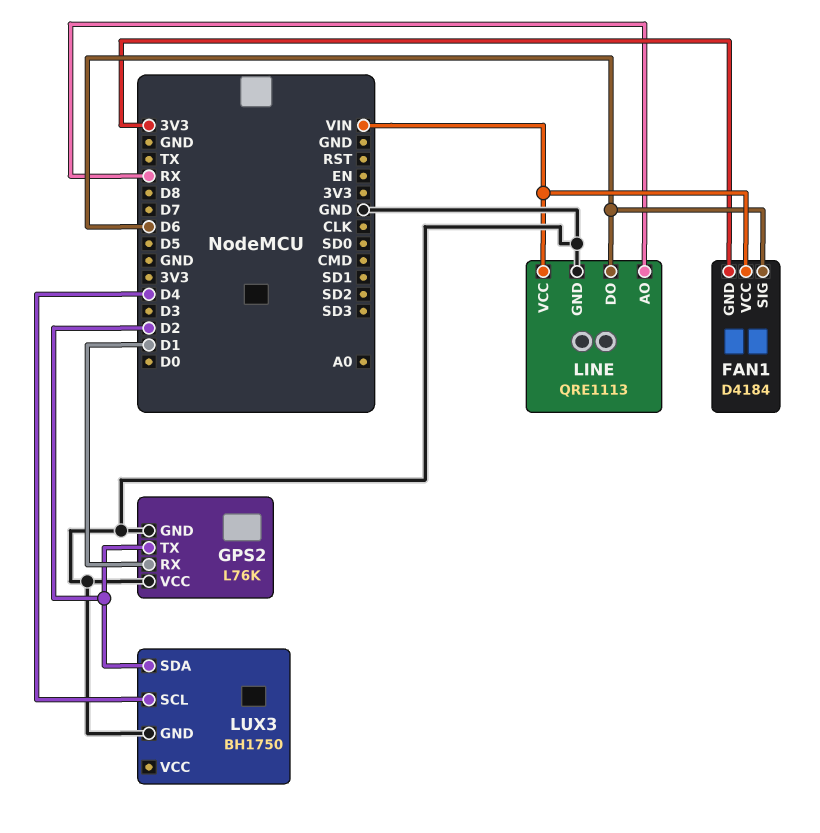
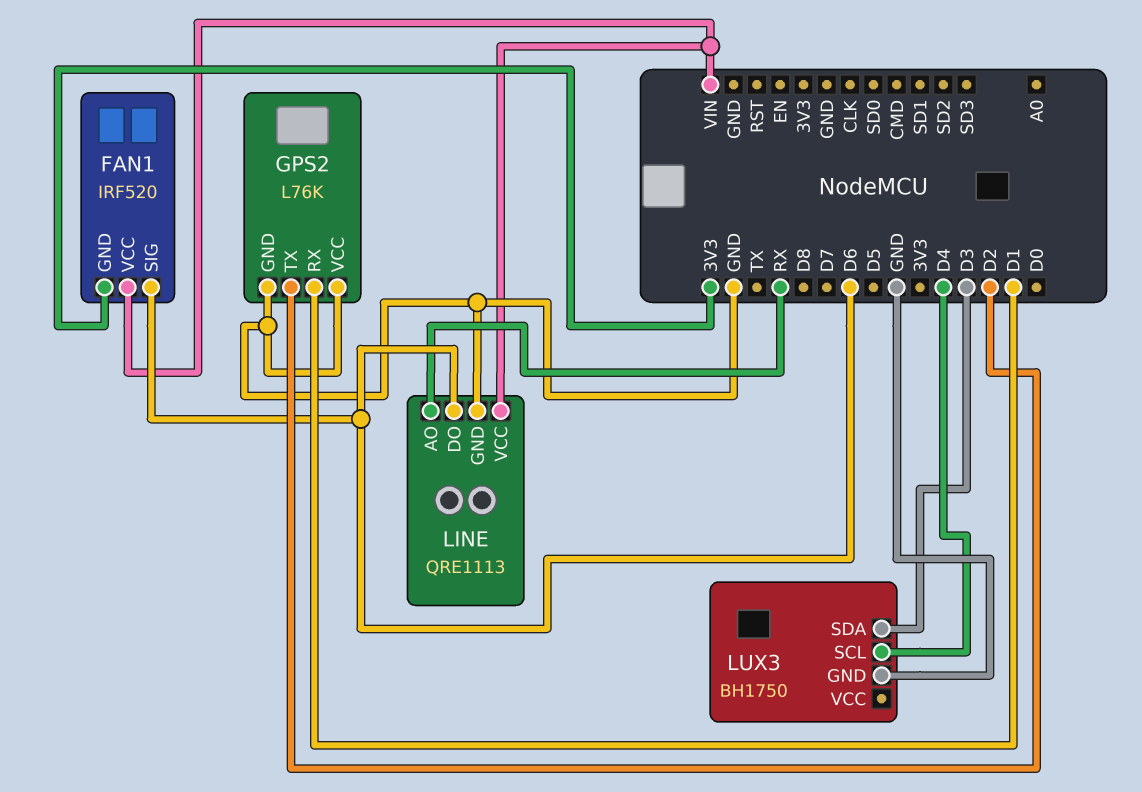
FAN1: D4184 -> IRF520
LUX3 pin SDA: D2 -> D3

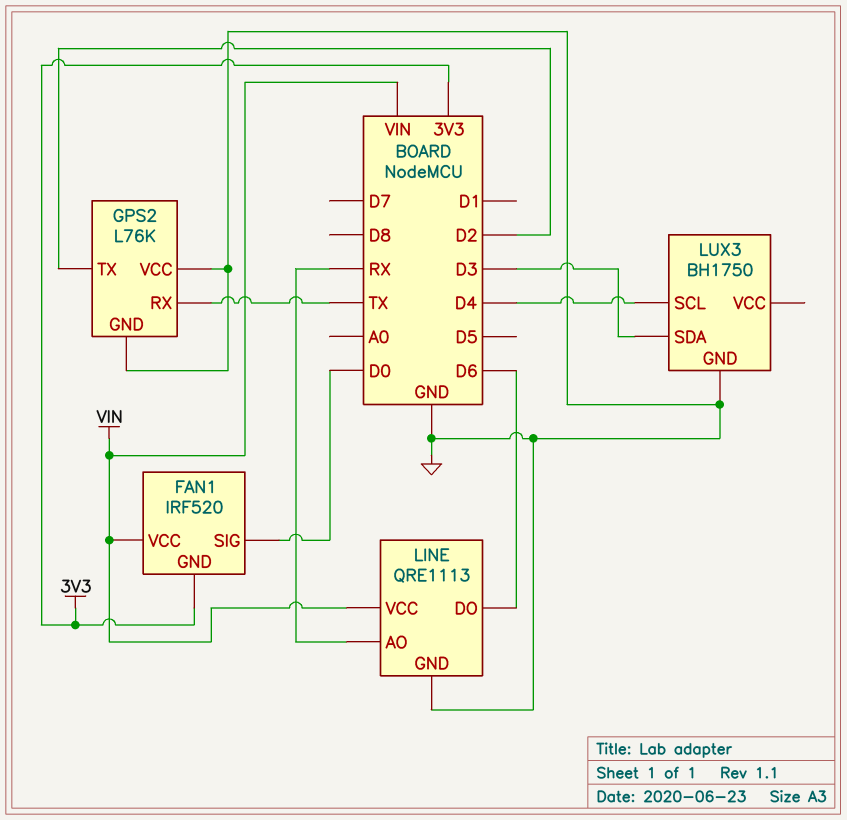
FAN1 pin SIG: D6 -> D0
GPS2 pin RX: D1 -> TX

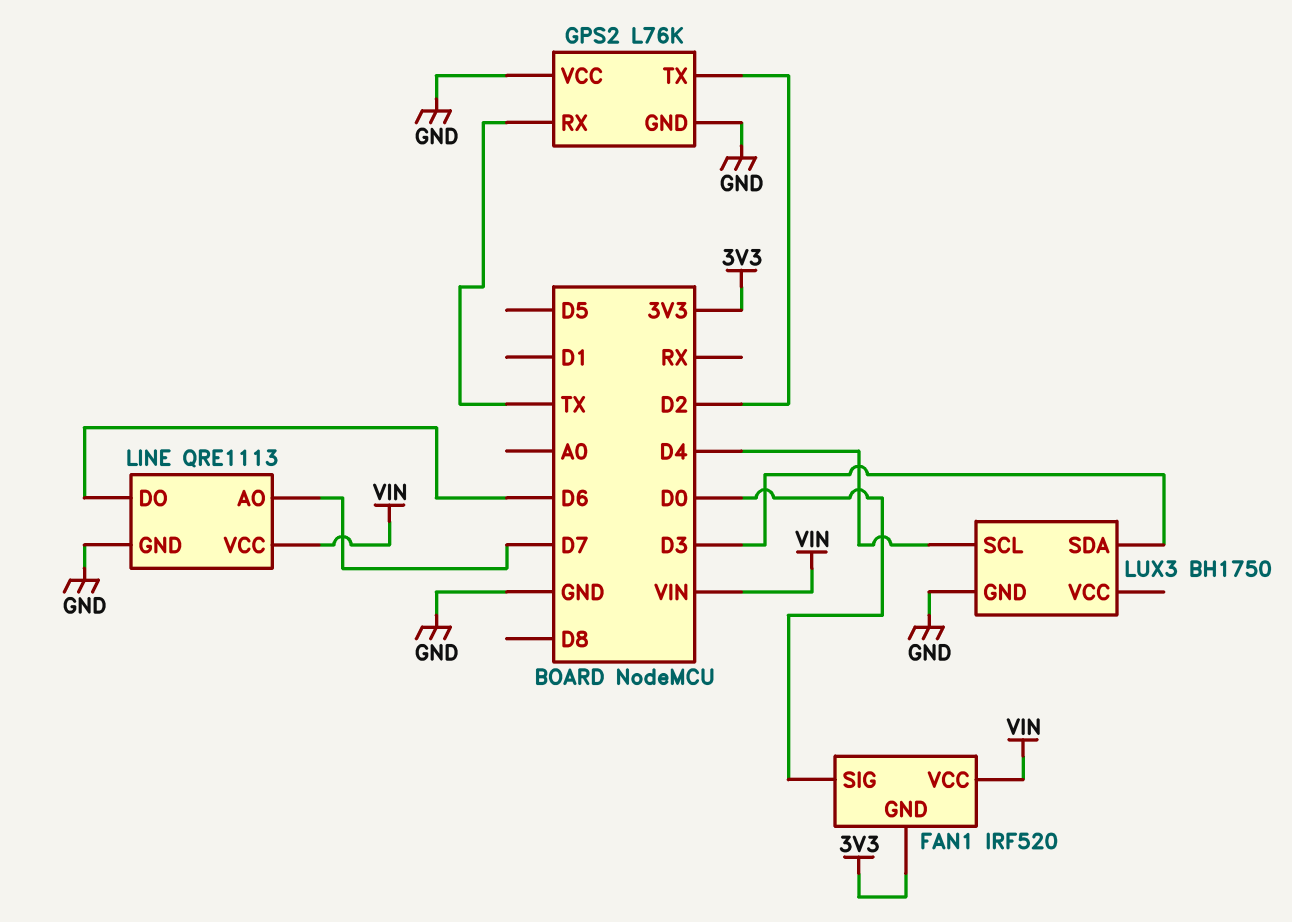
LINE pin AO: RX -> D7

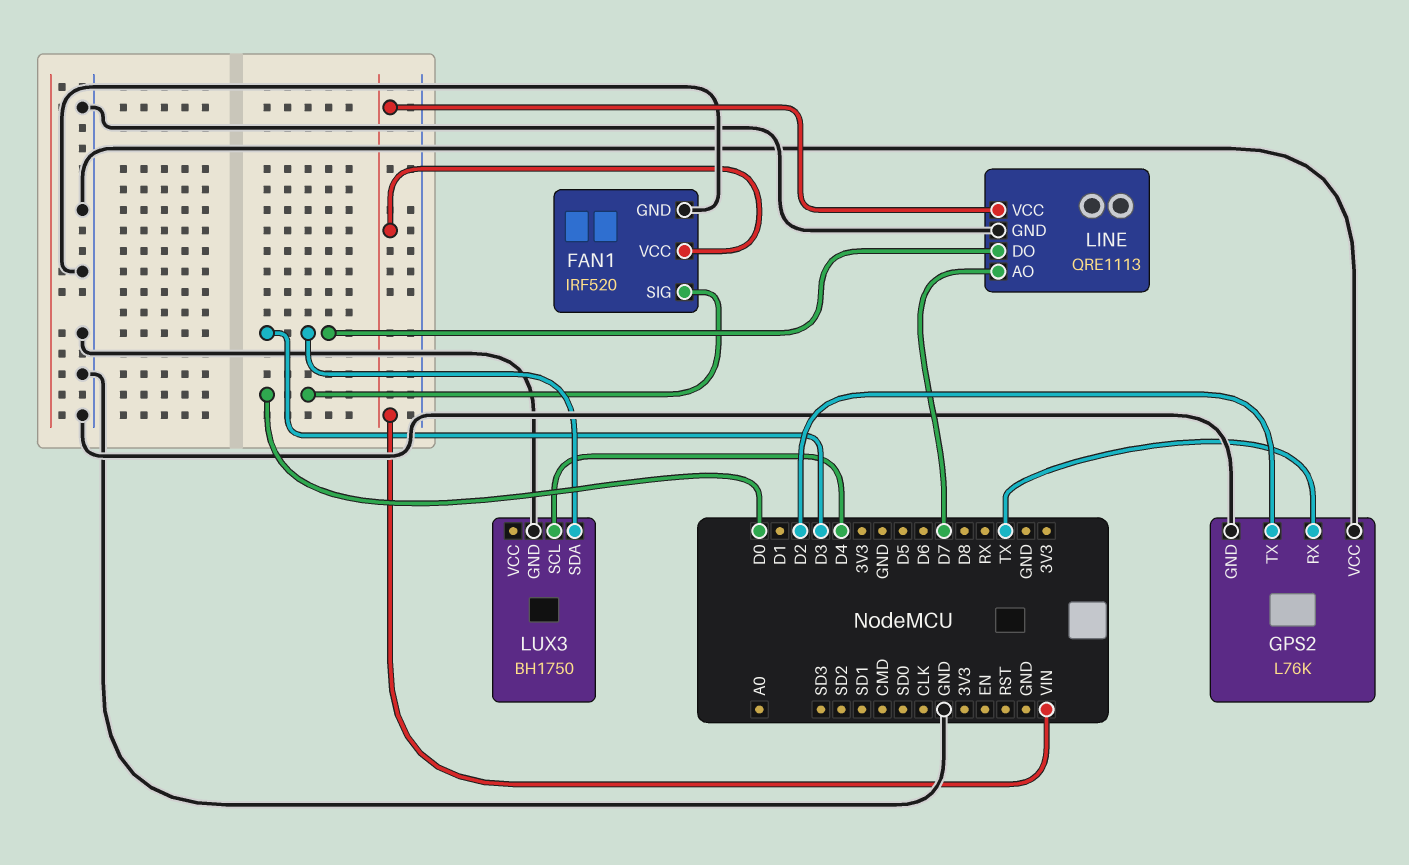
FAN1 pin GND: 3V3 -> GND
LINE pin DO: D6 -> D3

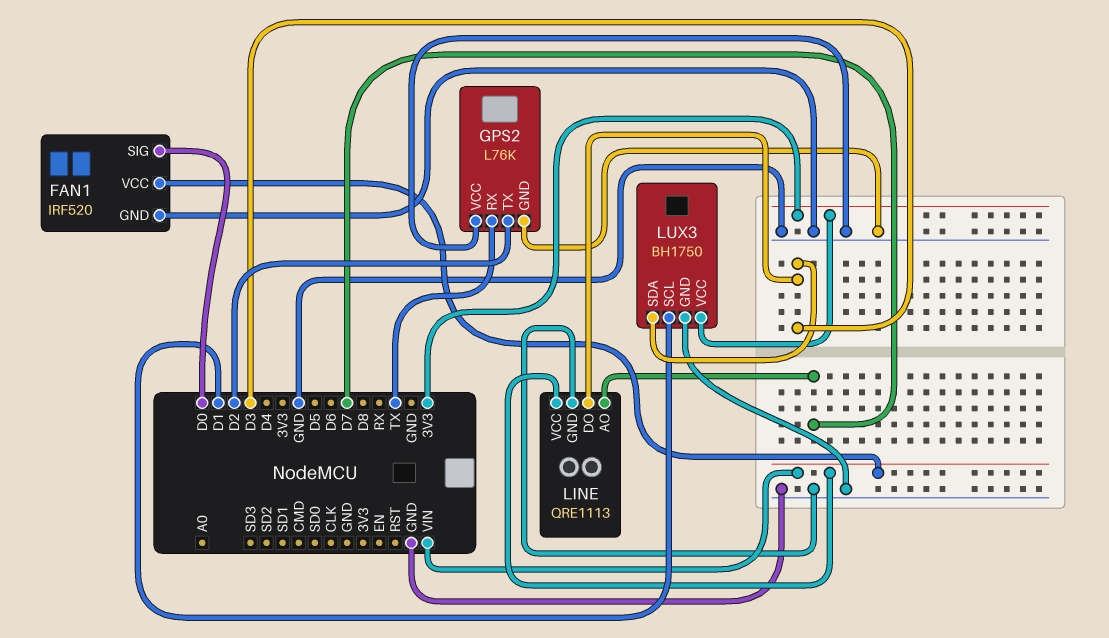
LUX3 pin SCL: D4 -> D1
LUX3 pin VCC: none -> 3V3

